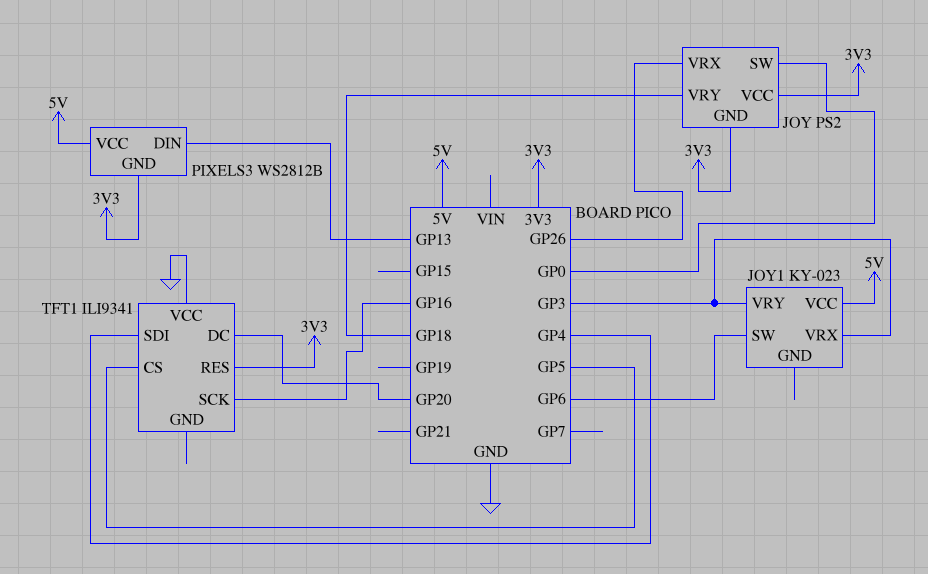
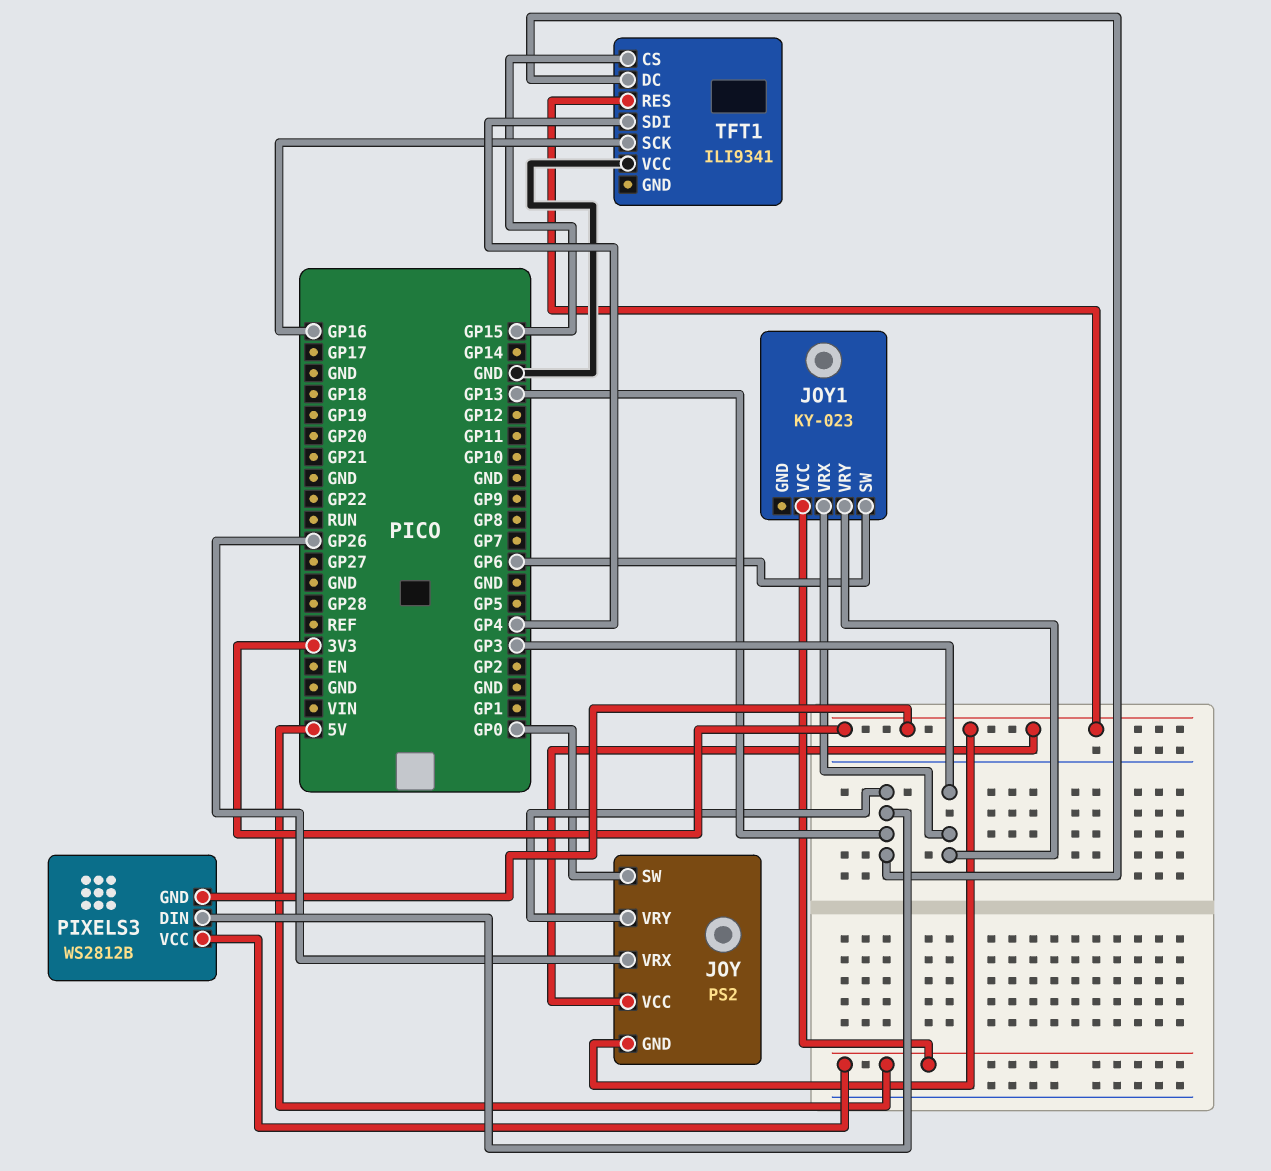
JOY pin VRY: GP18 -> GP13
TFT1 pin CS: GP5 -> GP15
TFT1 pin DC: GP20 -> GP13

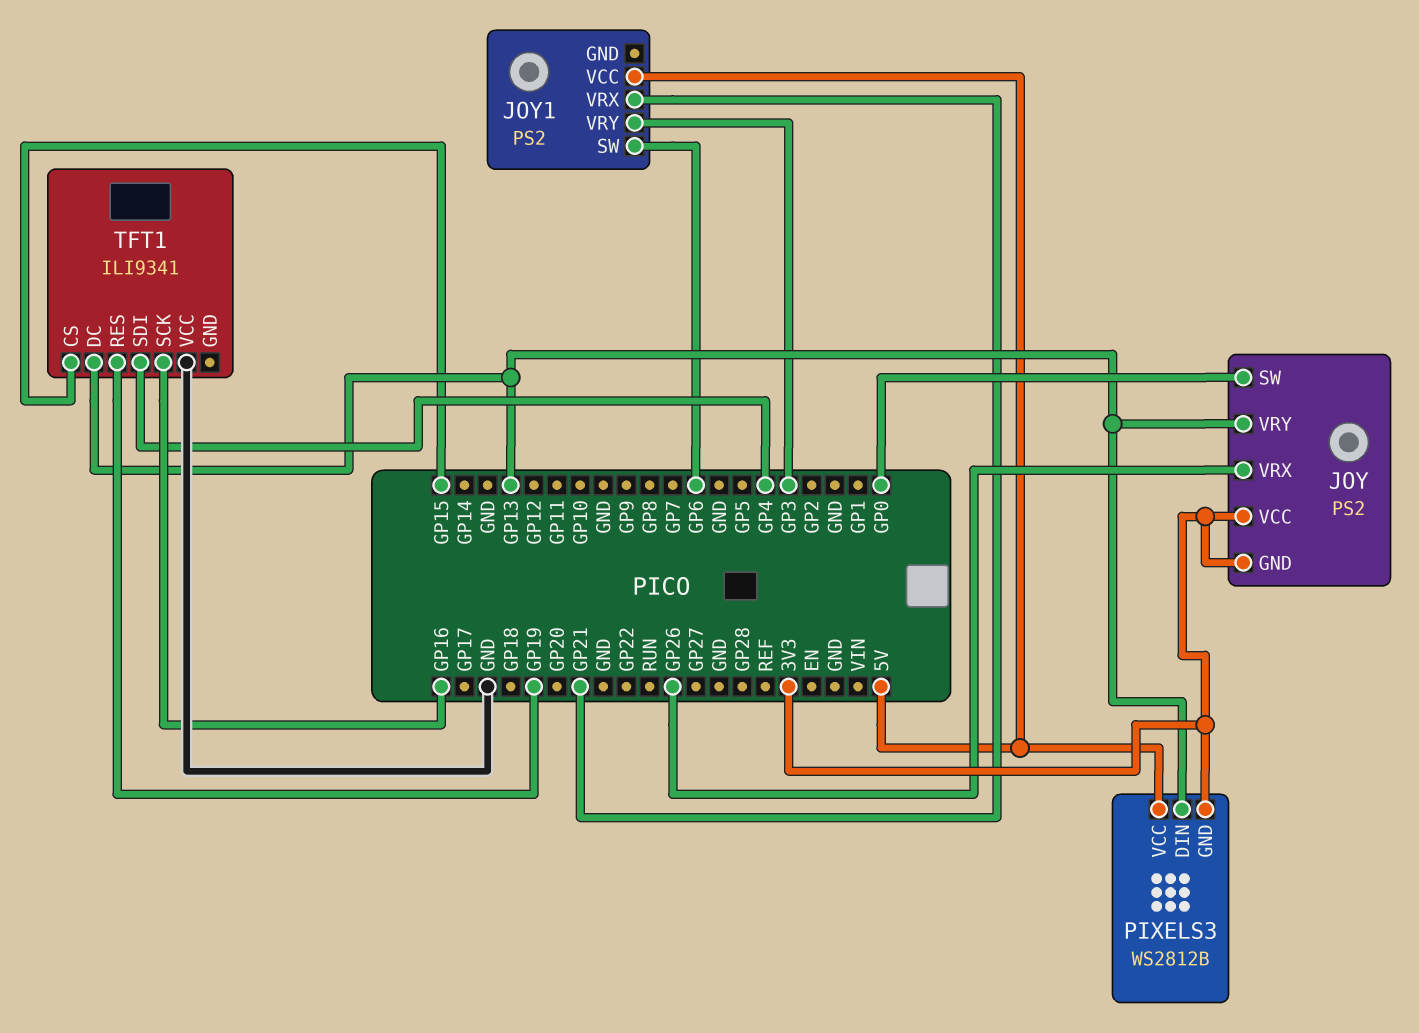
JOY1: KY-023 -> PS2
JOY1 pin VRX: GP3 -> GP21
TFT1 pin RES: 3V3 -> GP19

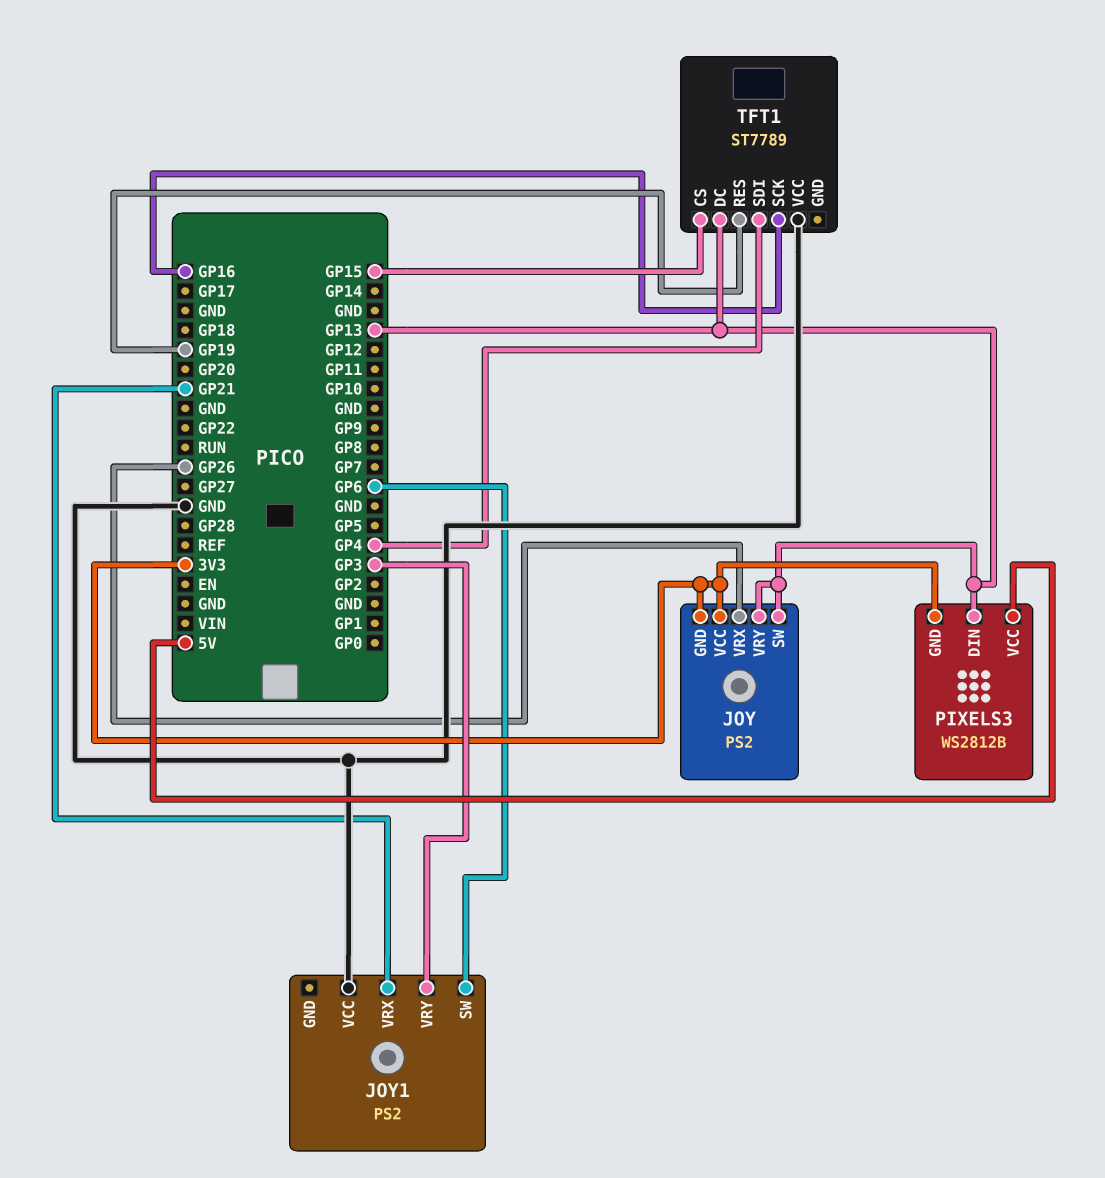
JOY pin SW: GP0 -> GP13
JOY1 pin VCC: 5V -> GND
TFT1: ILI9341 -> ST7789

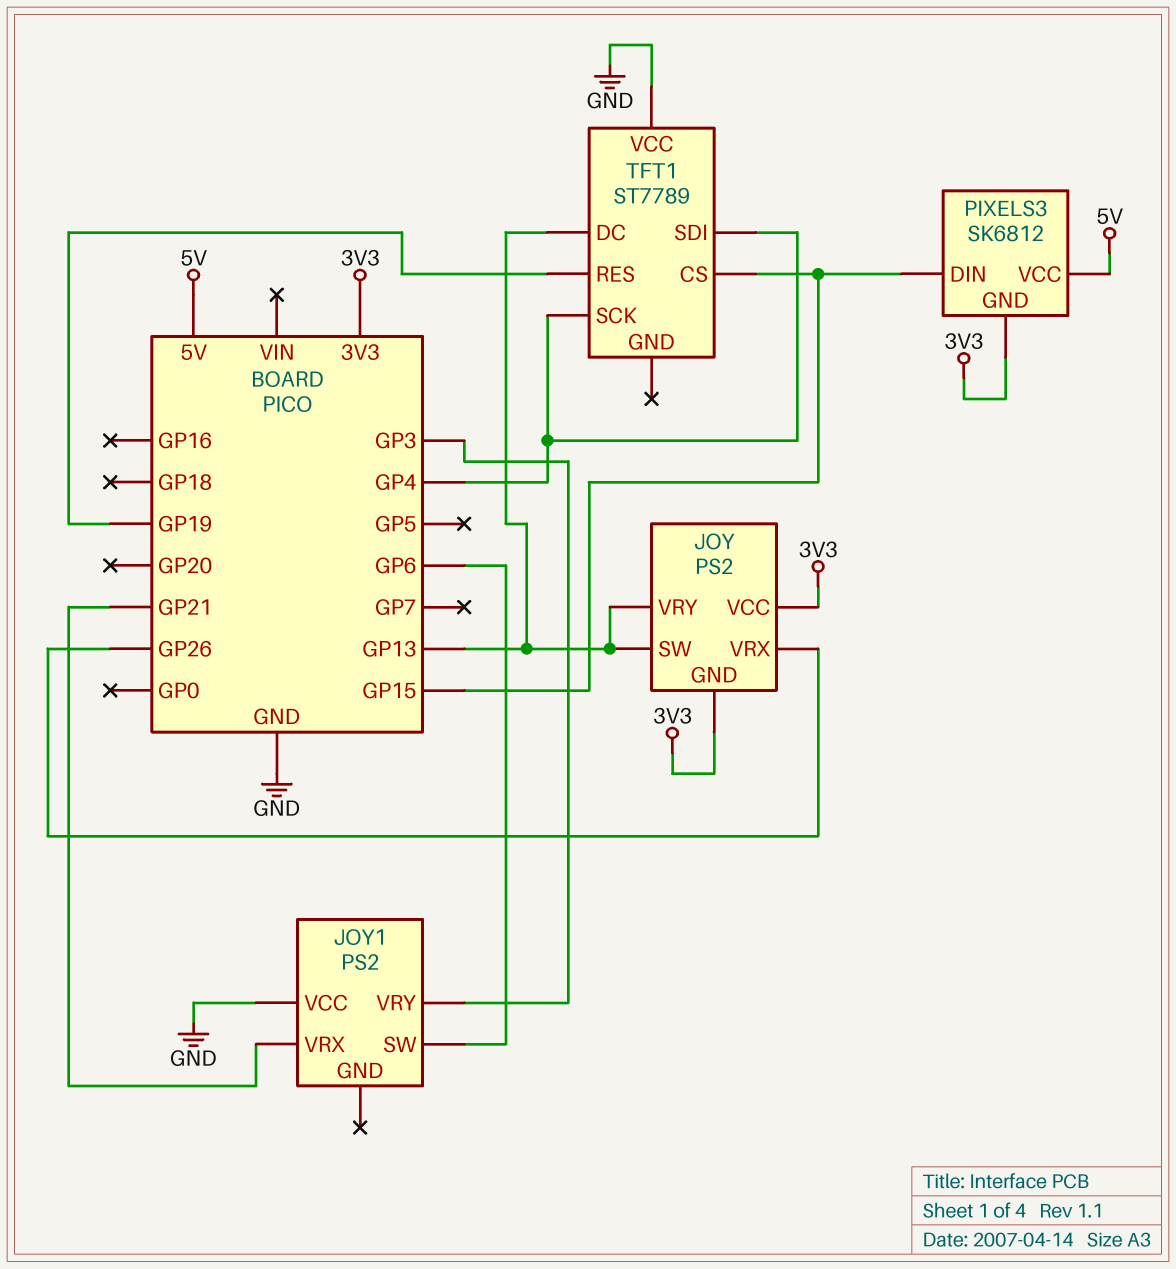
PIXELS3: WS2812B -> SK6812
PIXELS3 pin DIN: GP13 -> GP15
TFT1 pin SCK: GP16 -> GP4

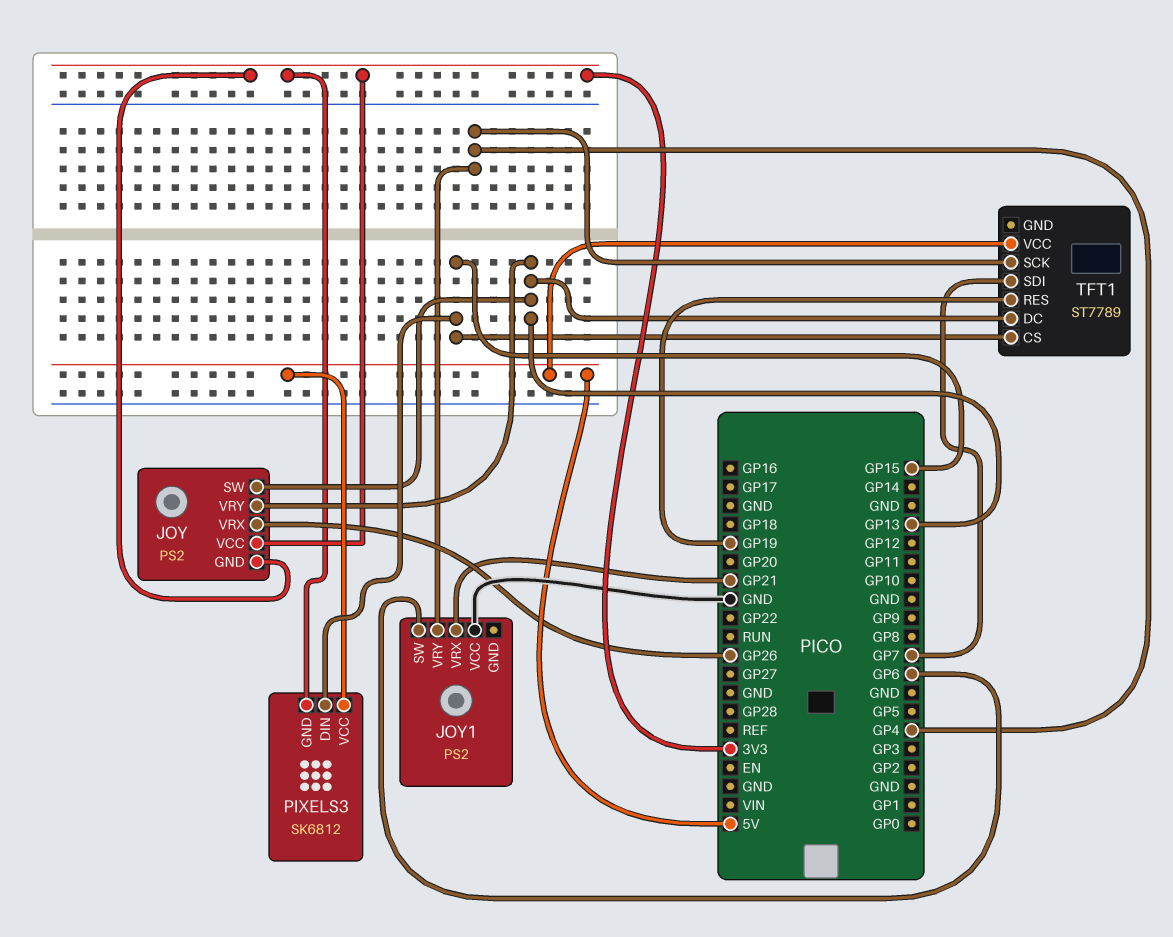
JOY1 pin VRY: GP3 -> GP4
TFT1 pin SDI: GP4 -> GP7
TFT1 pin VCC: GND -> 5V

